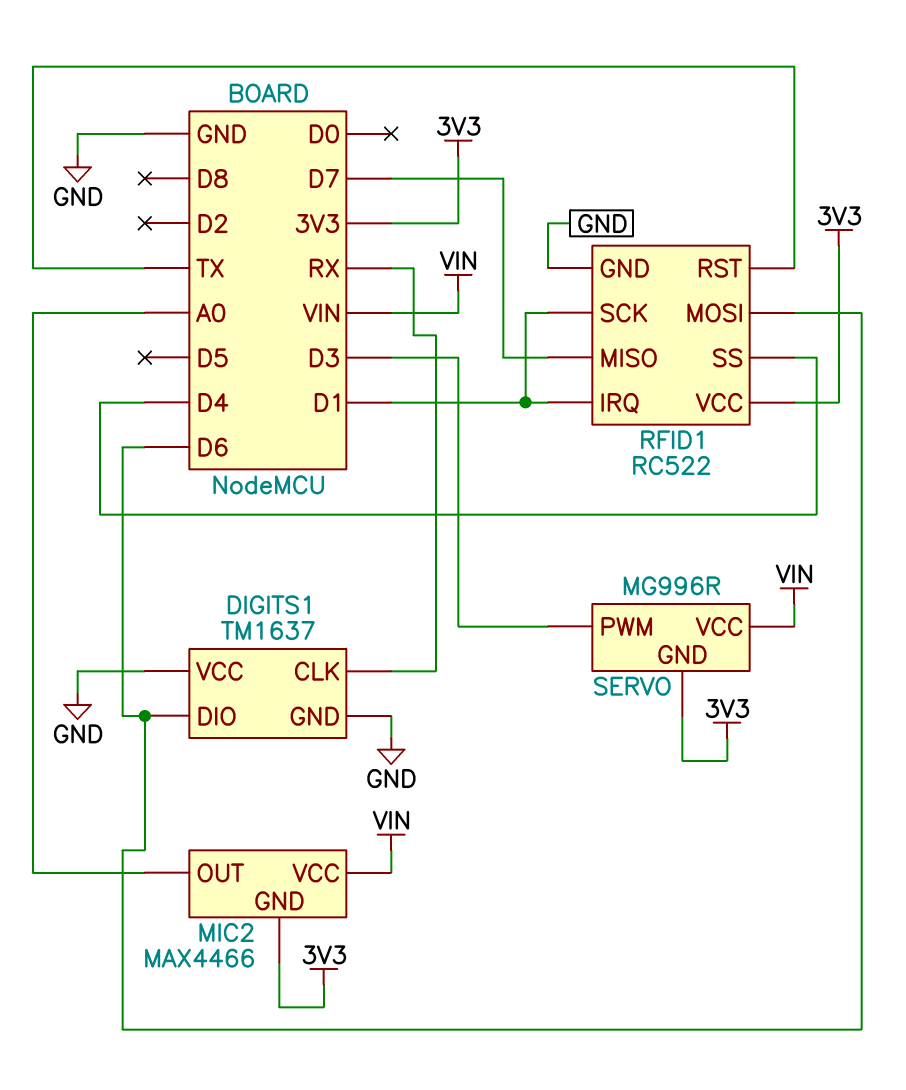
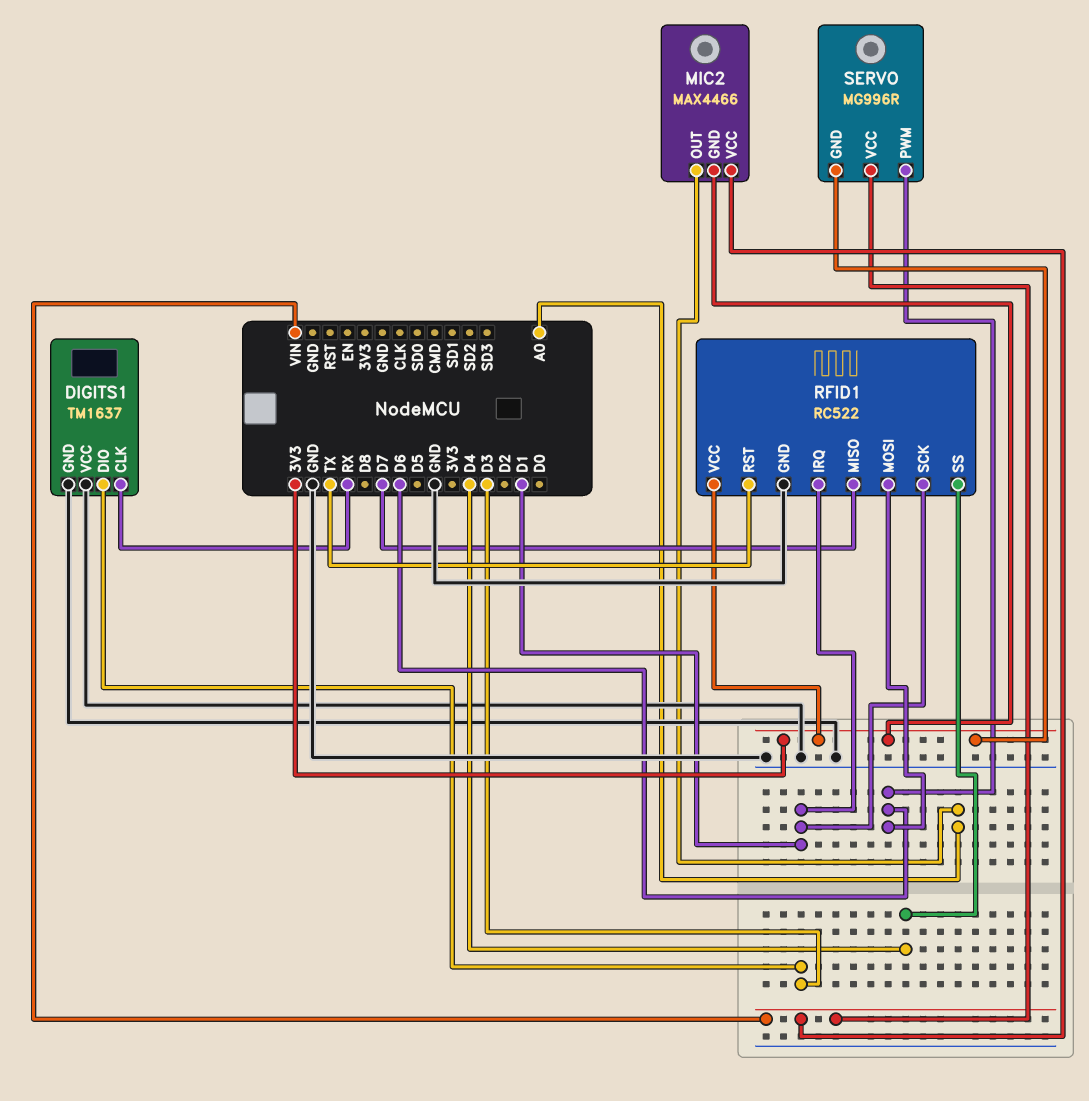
DIGITS1 pin DIO: D6 -> D3
SERVO pin PWM: D3 -> D6

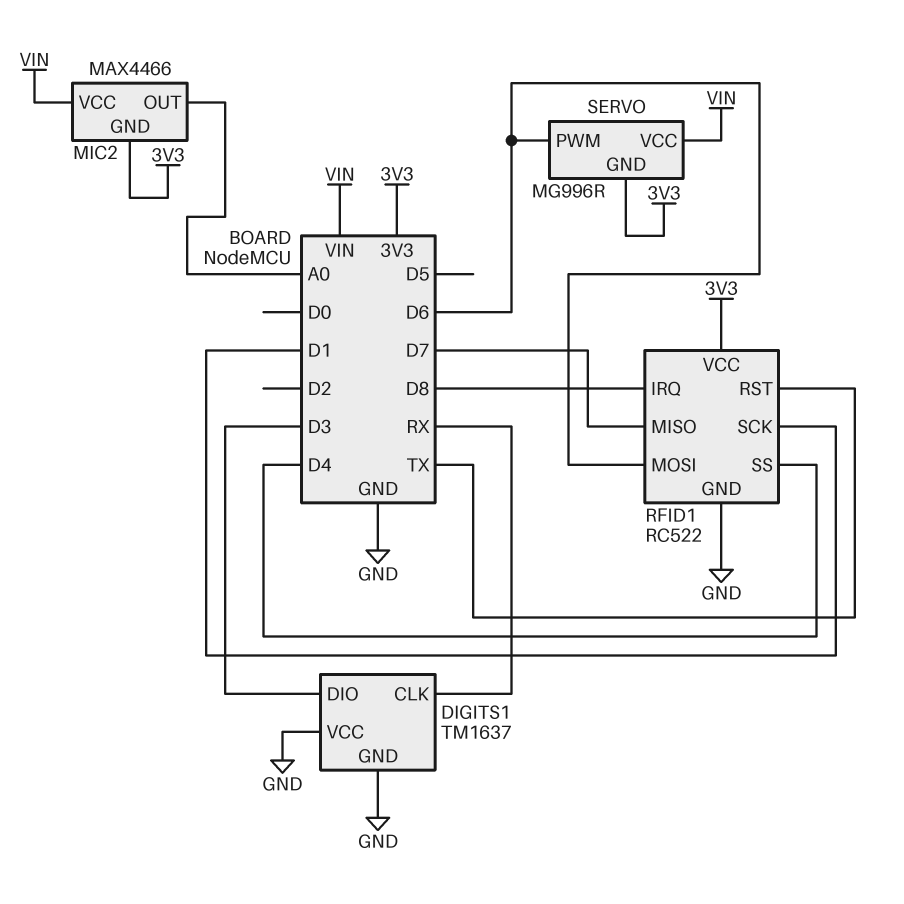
RFID1 pin IRQ: D1 -> D8

